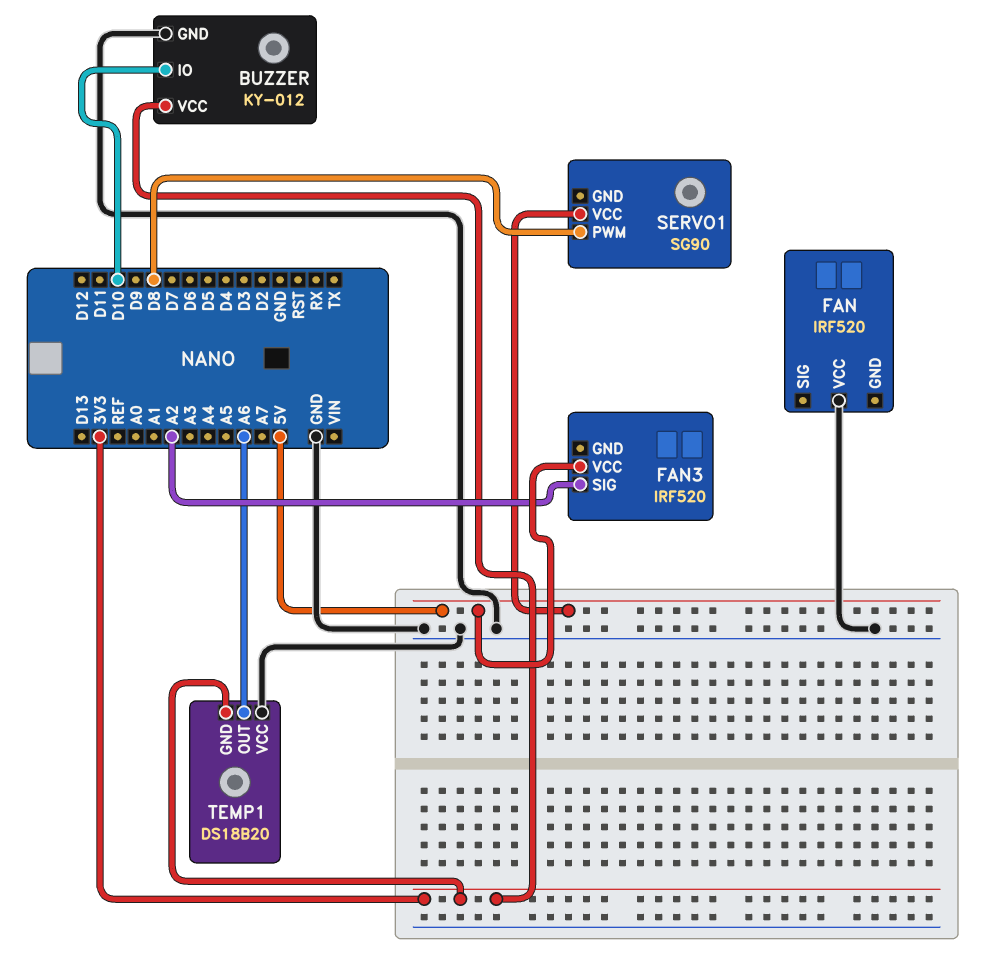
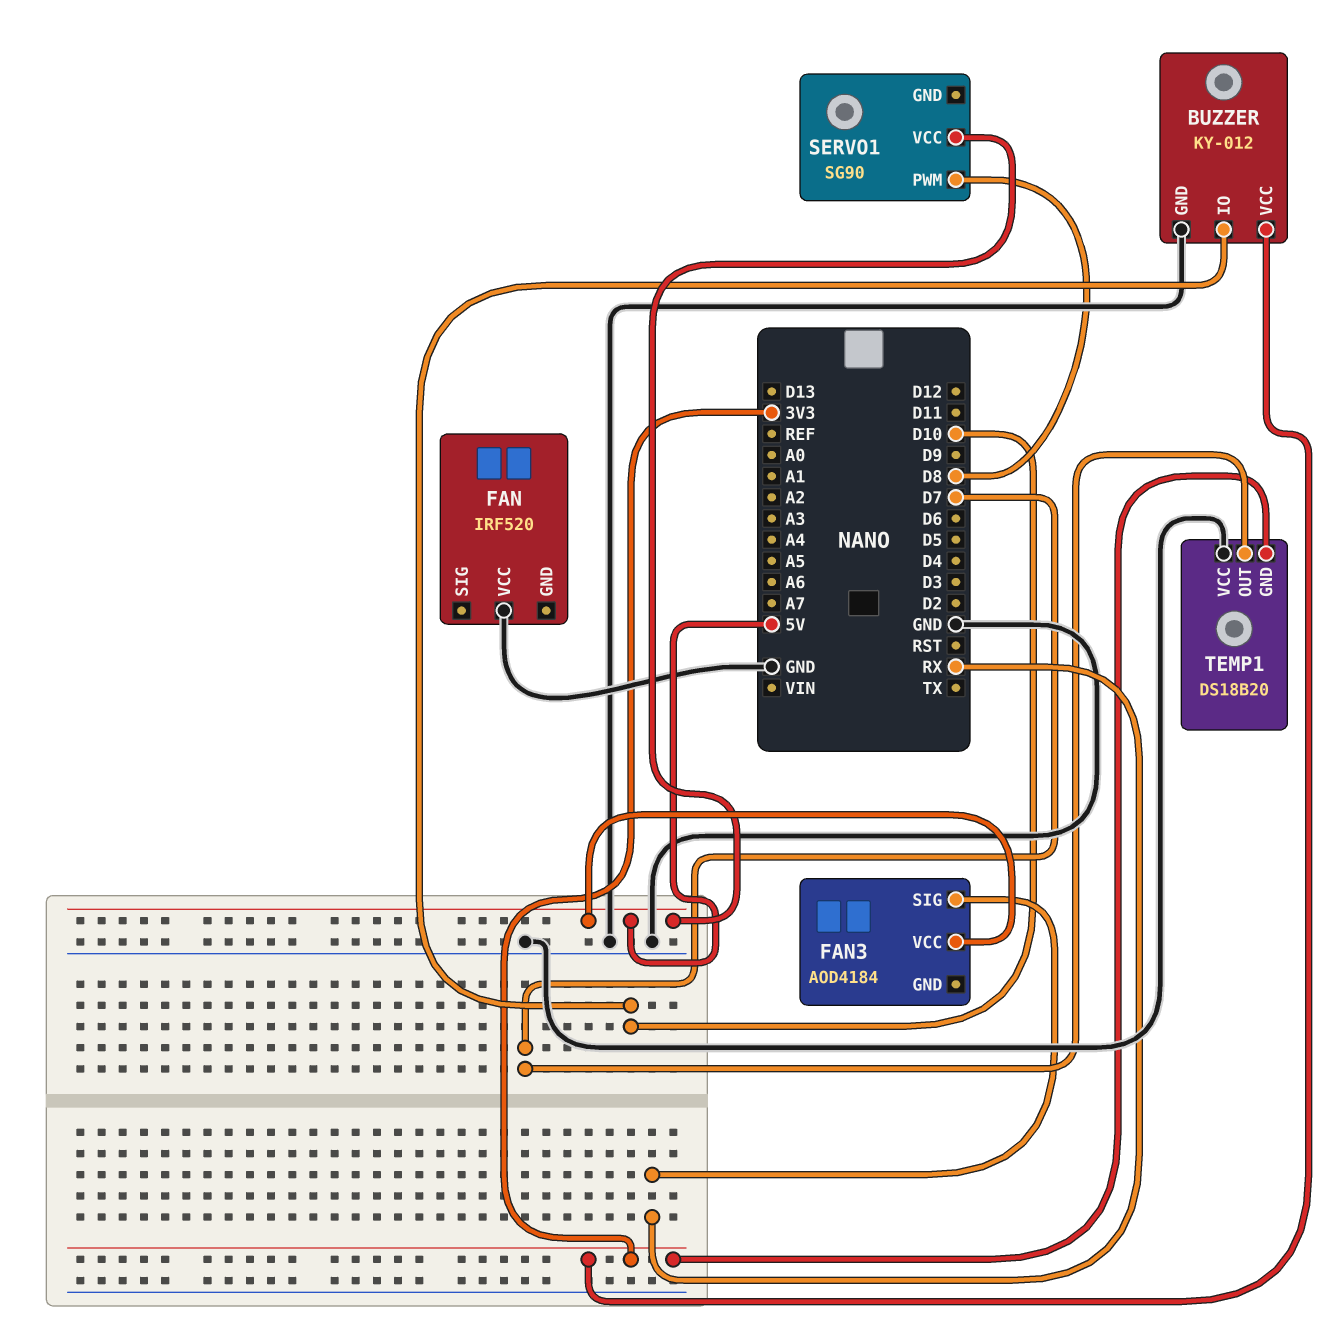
FAN3: IRF520 -> AOD4184
FAN3 pin SIG: A2 -> RX
TEMP1 pin OUT: A6 -> D7

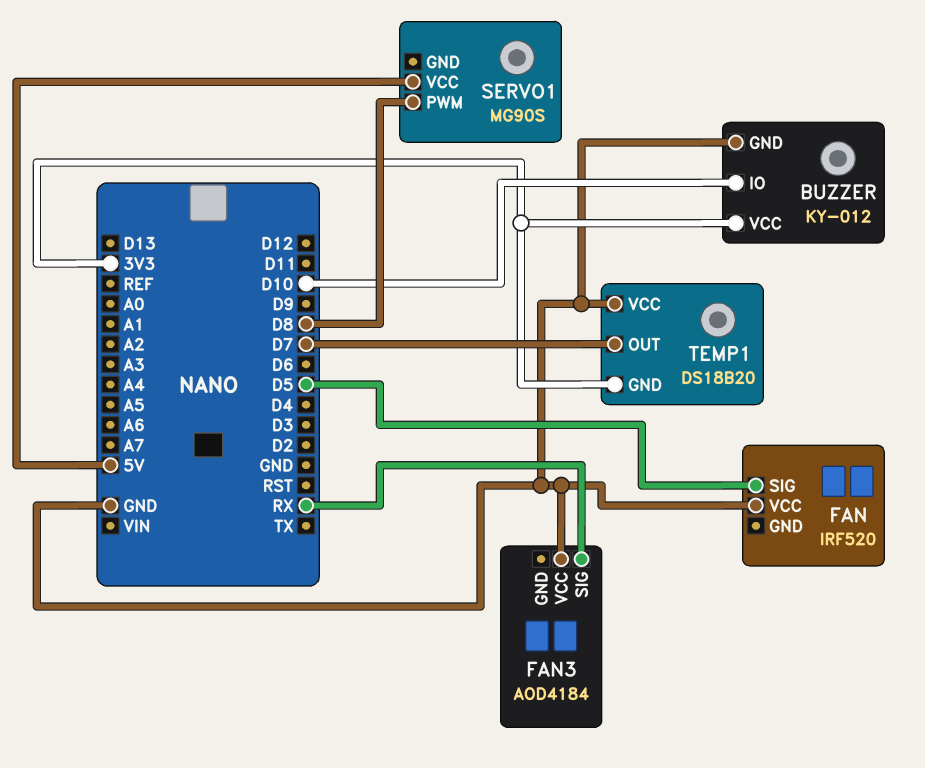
FAN pin SIG: none -> D5
FAN3 pin VCC: 5V -> GND
SERVO1: SG90 -> MG90S

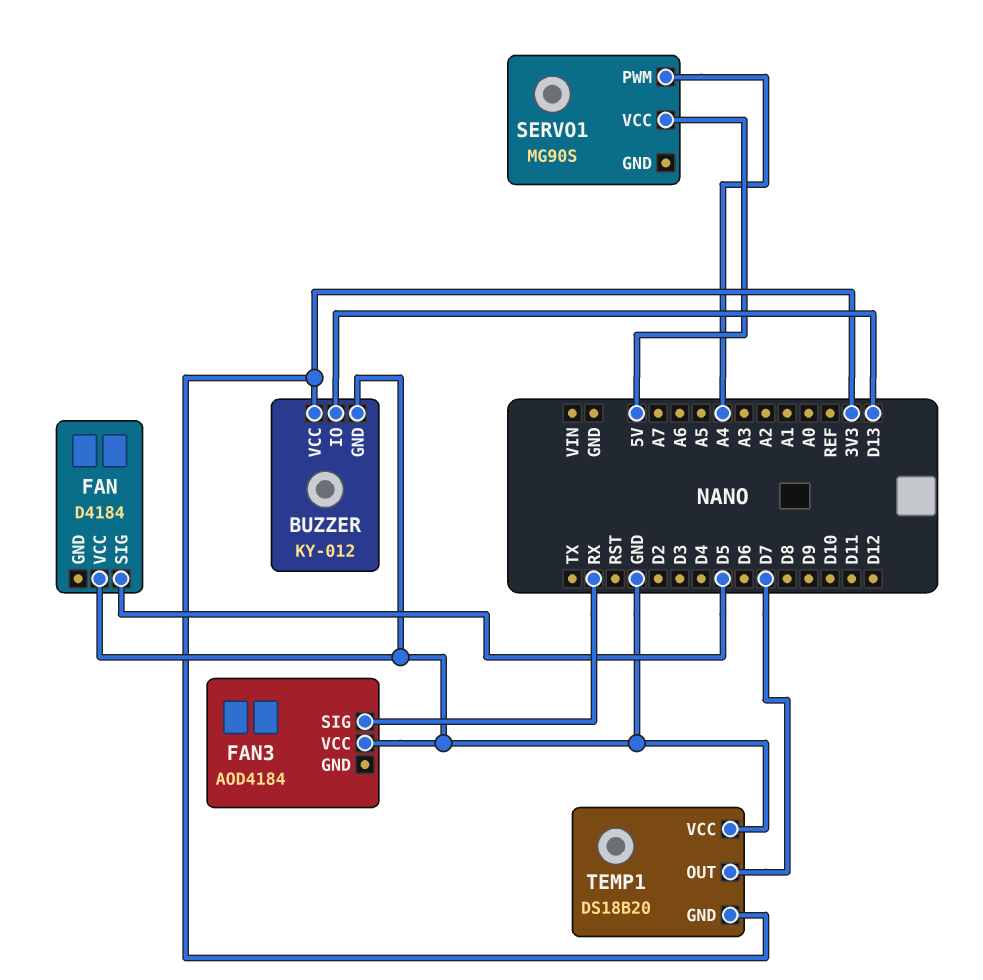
BUZZER pin IO: D10 -> D13
FAN: IRF520 -> D4184
SERVO1 pin PWM: D8 -> A4

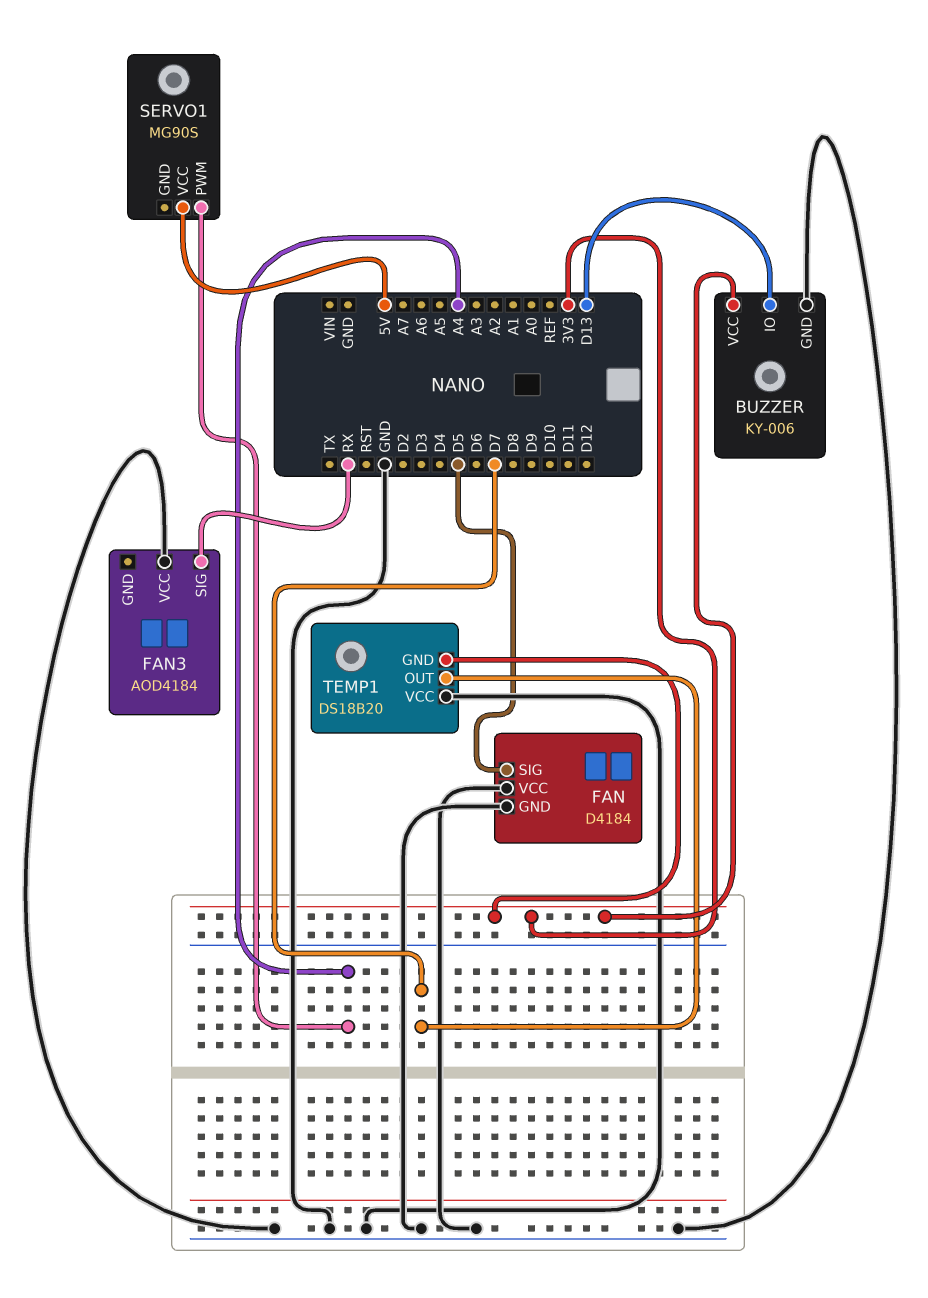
BUZZER: KY-012 -> KY-006
FAN pin GND: none -> GND

